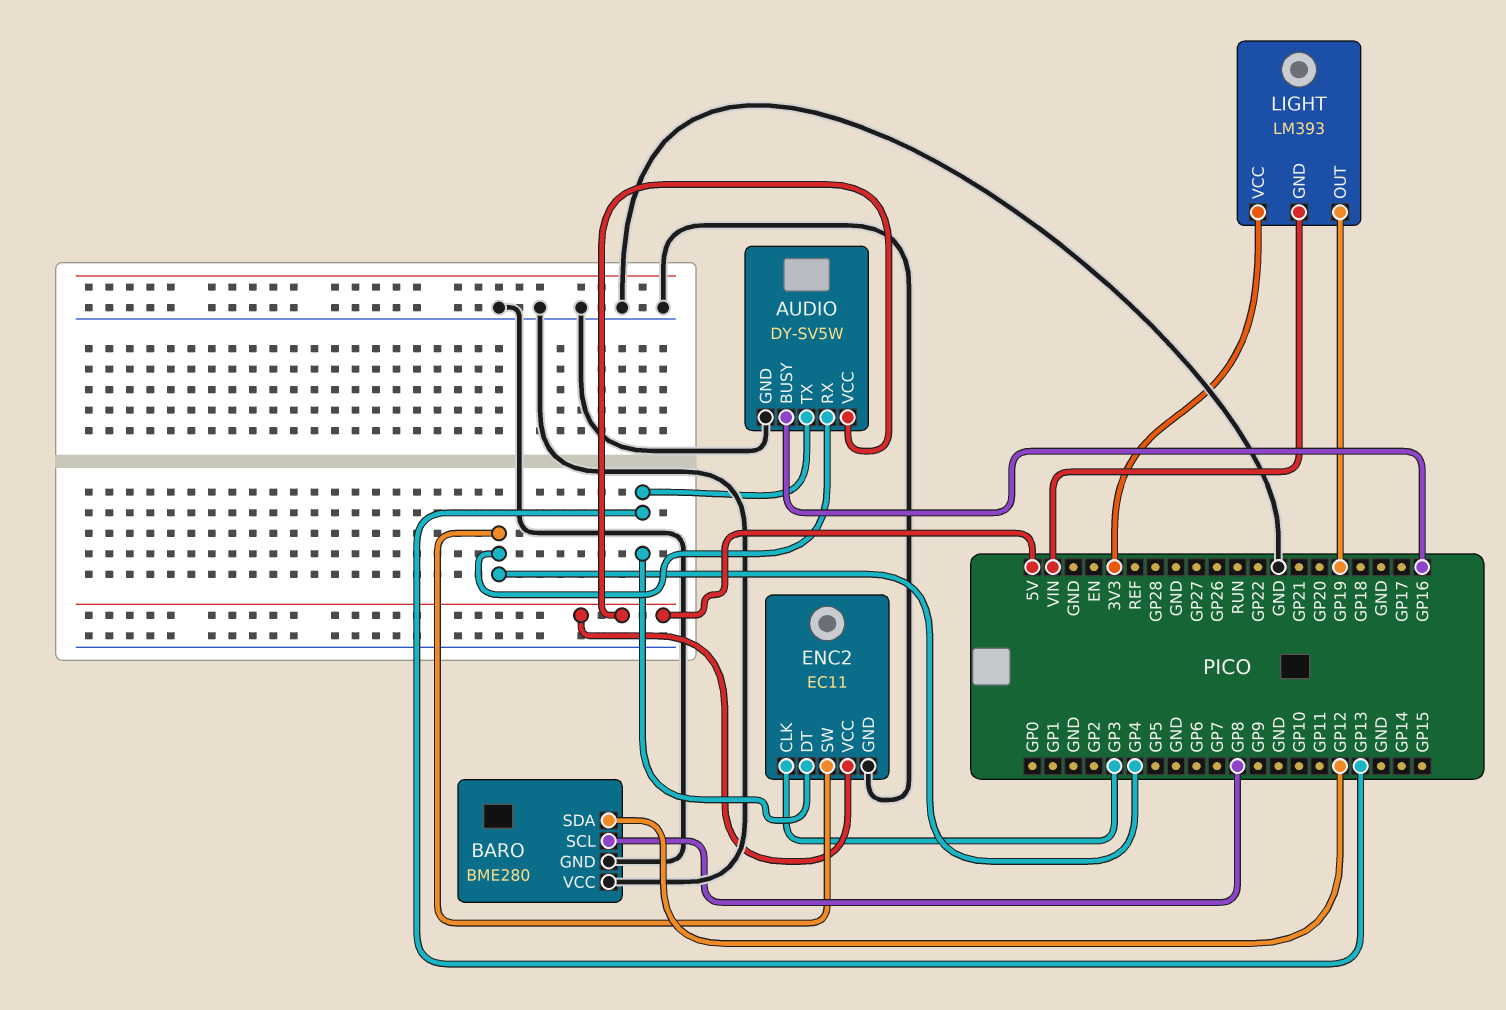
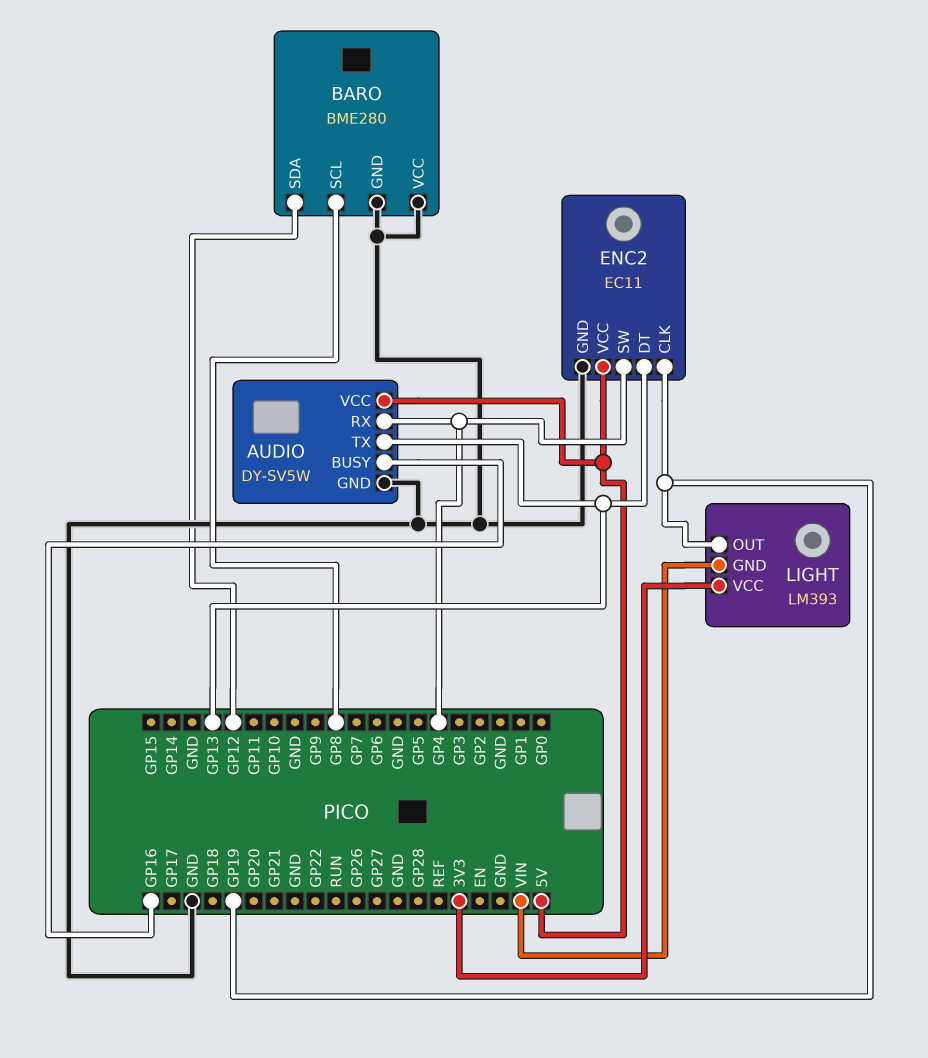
ENC2 pin CLK: GP3 -> GP19

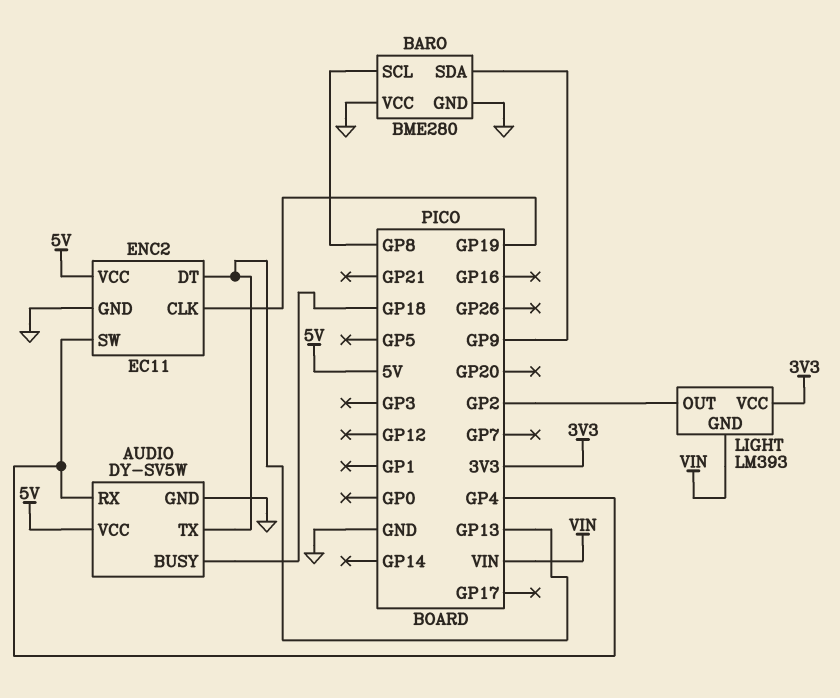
AUDIO pin BUSY: GP16 -> GP18
BARO pin SDA: GP12 -> GP9
LIGHT pin OUT: GP19 -> GP2

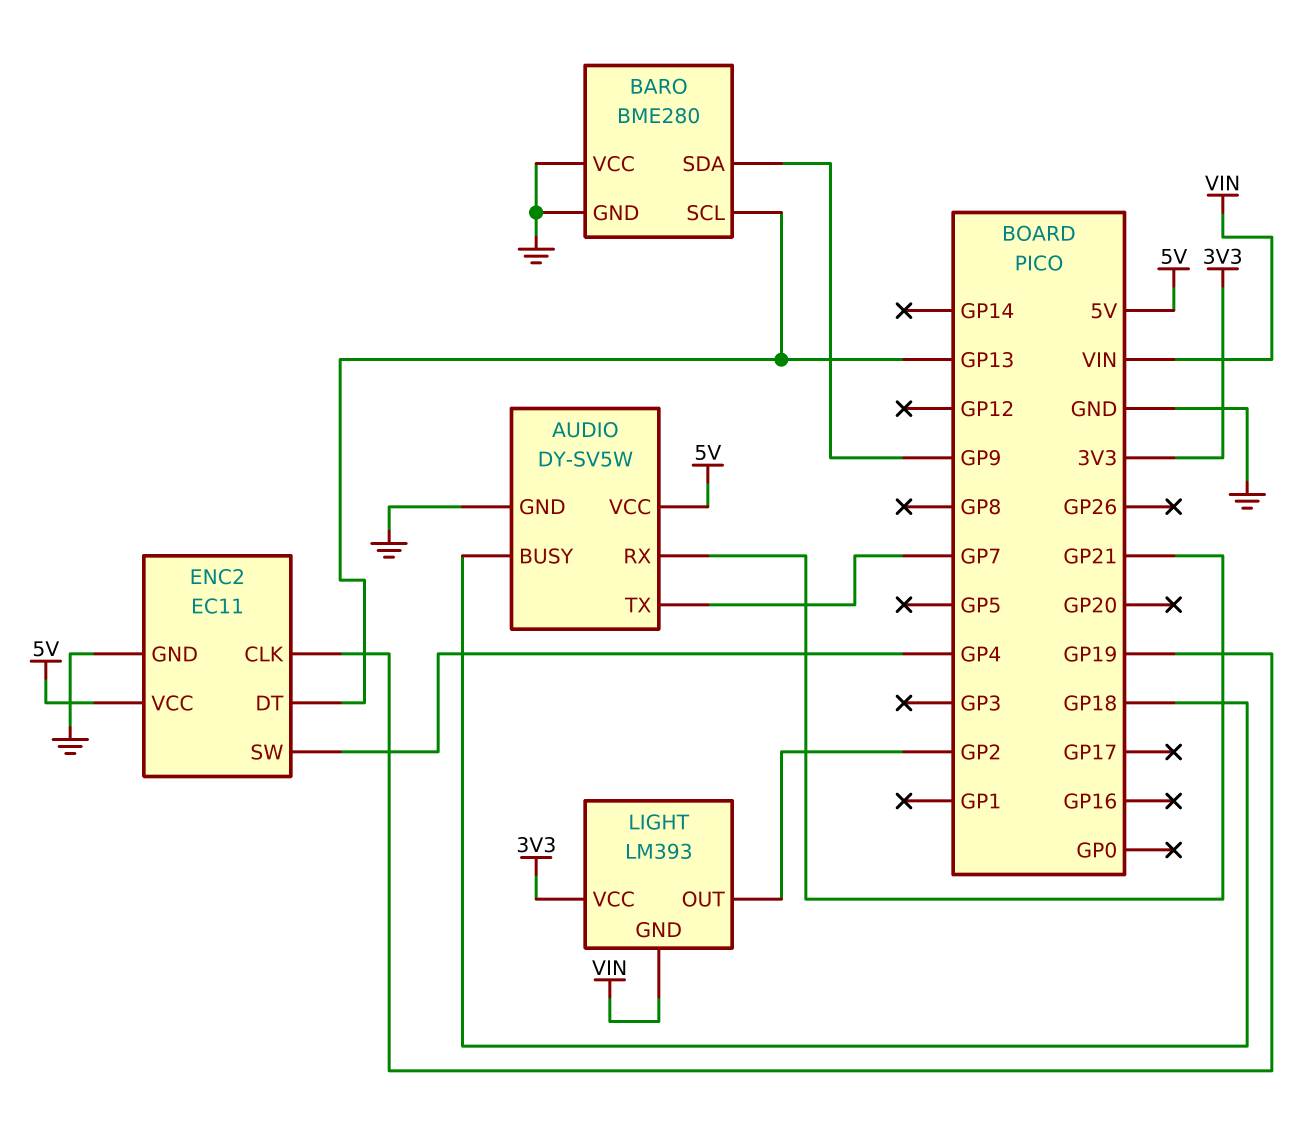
AUDIO pin RX: GP4 -> GP21
AUDIO pin TX: GP13 -> GP7
BARO pin SCL: GP8 -> GP13

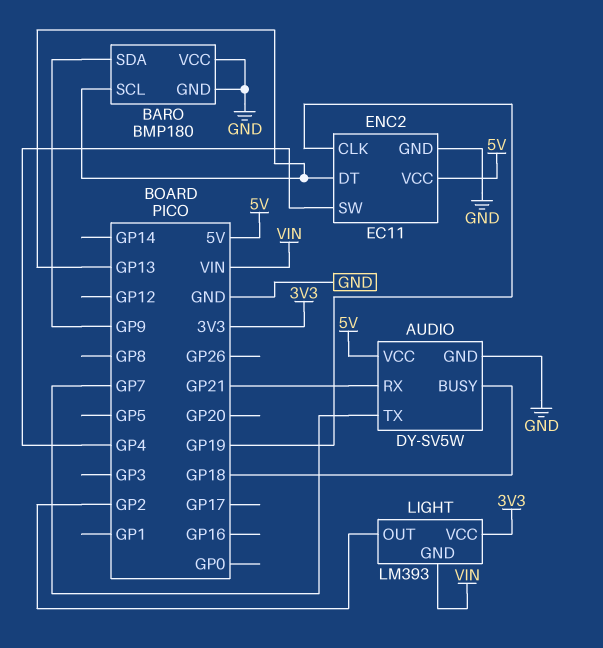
BARO: BME280 -> BMP180

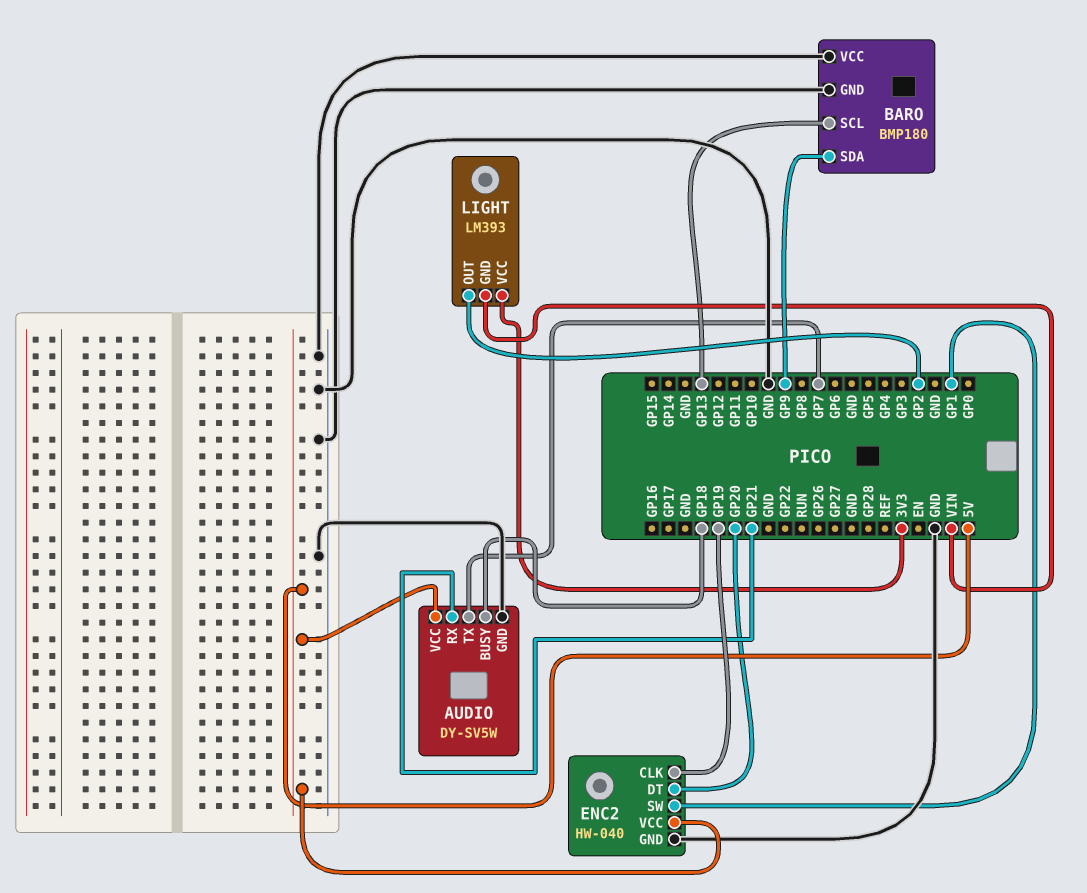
ENC2: EC11 -> HW-040
ENC2 pin DT: GP13 -> GP20
ENC2 pin SW: GP4 -> GP1

